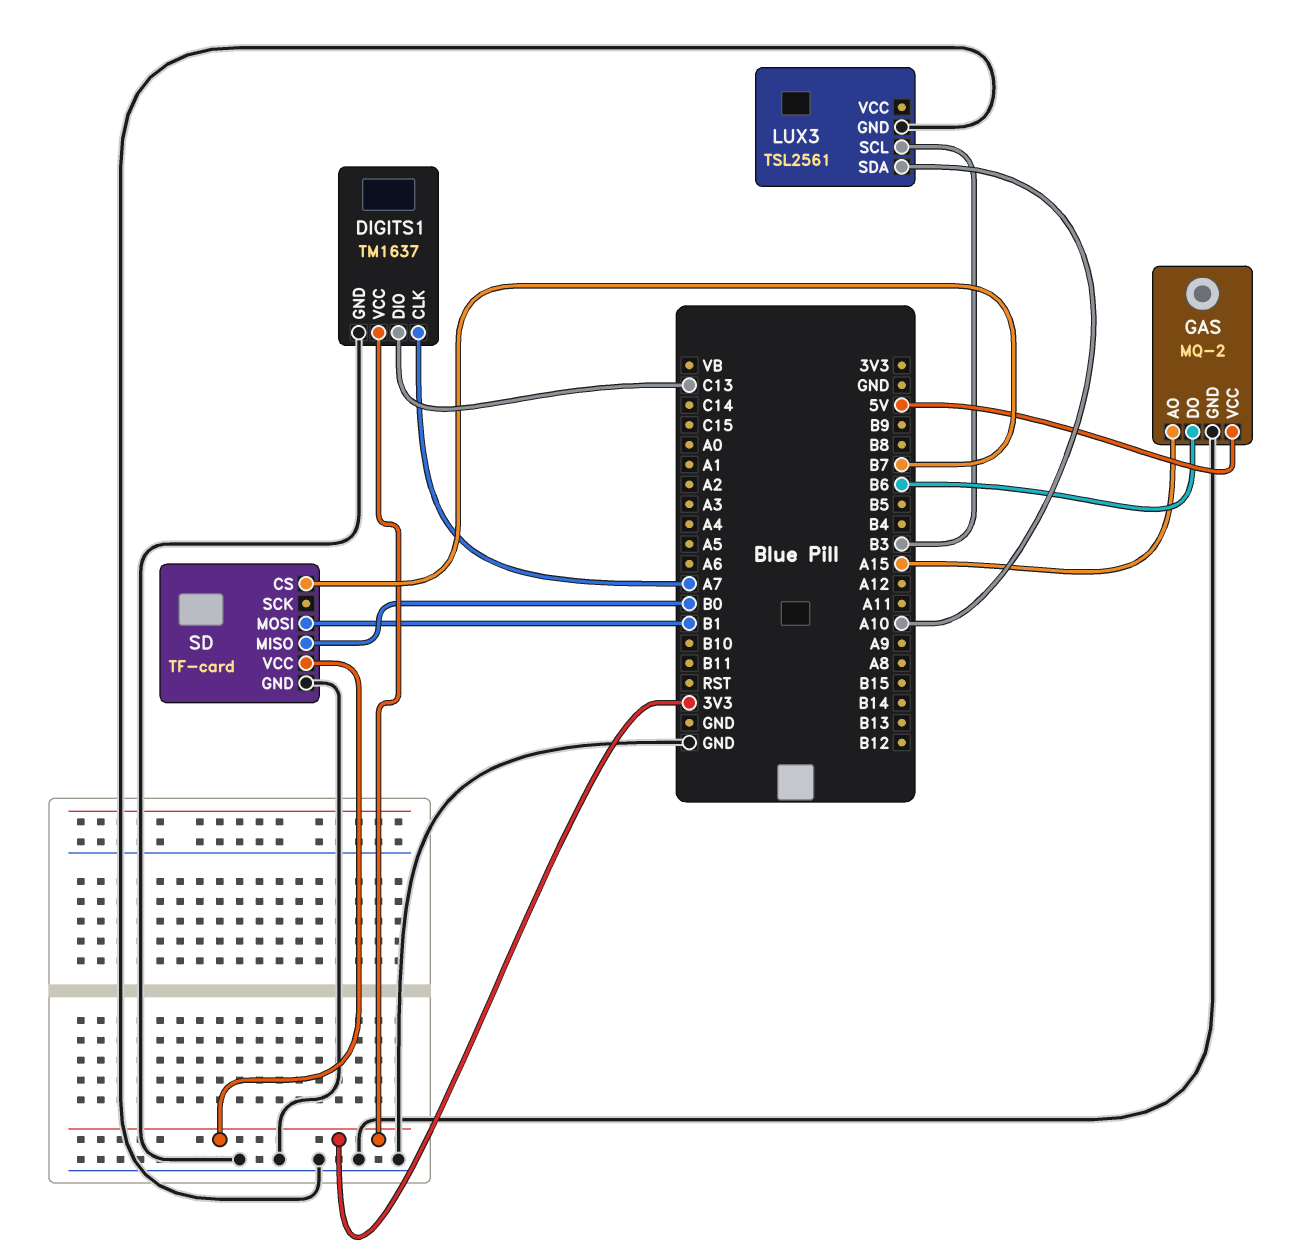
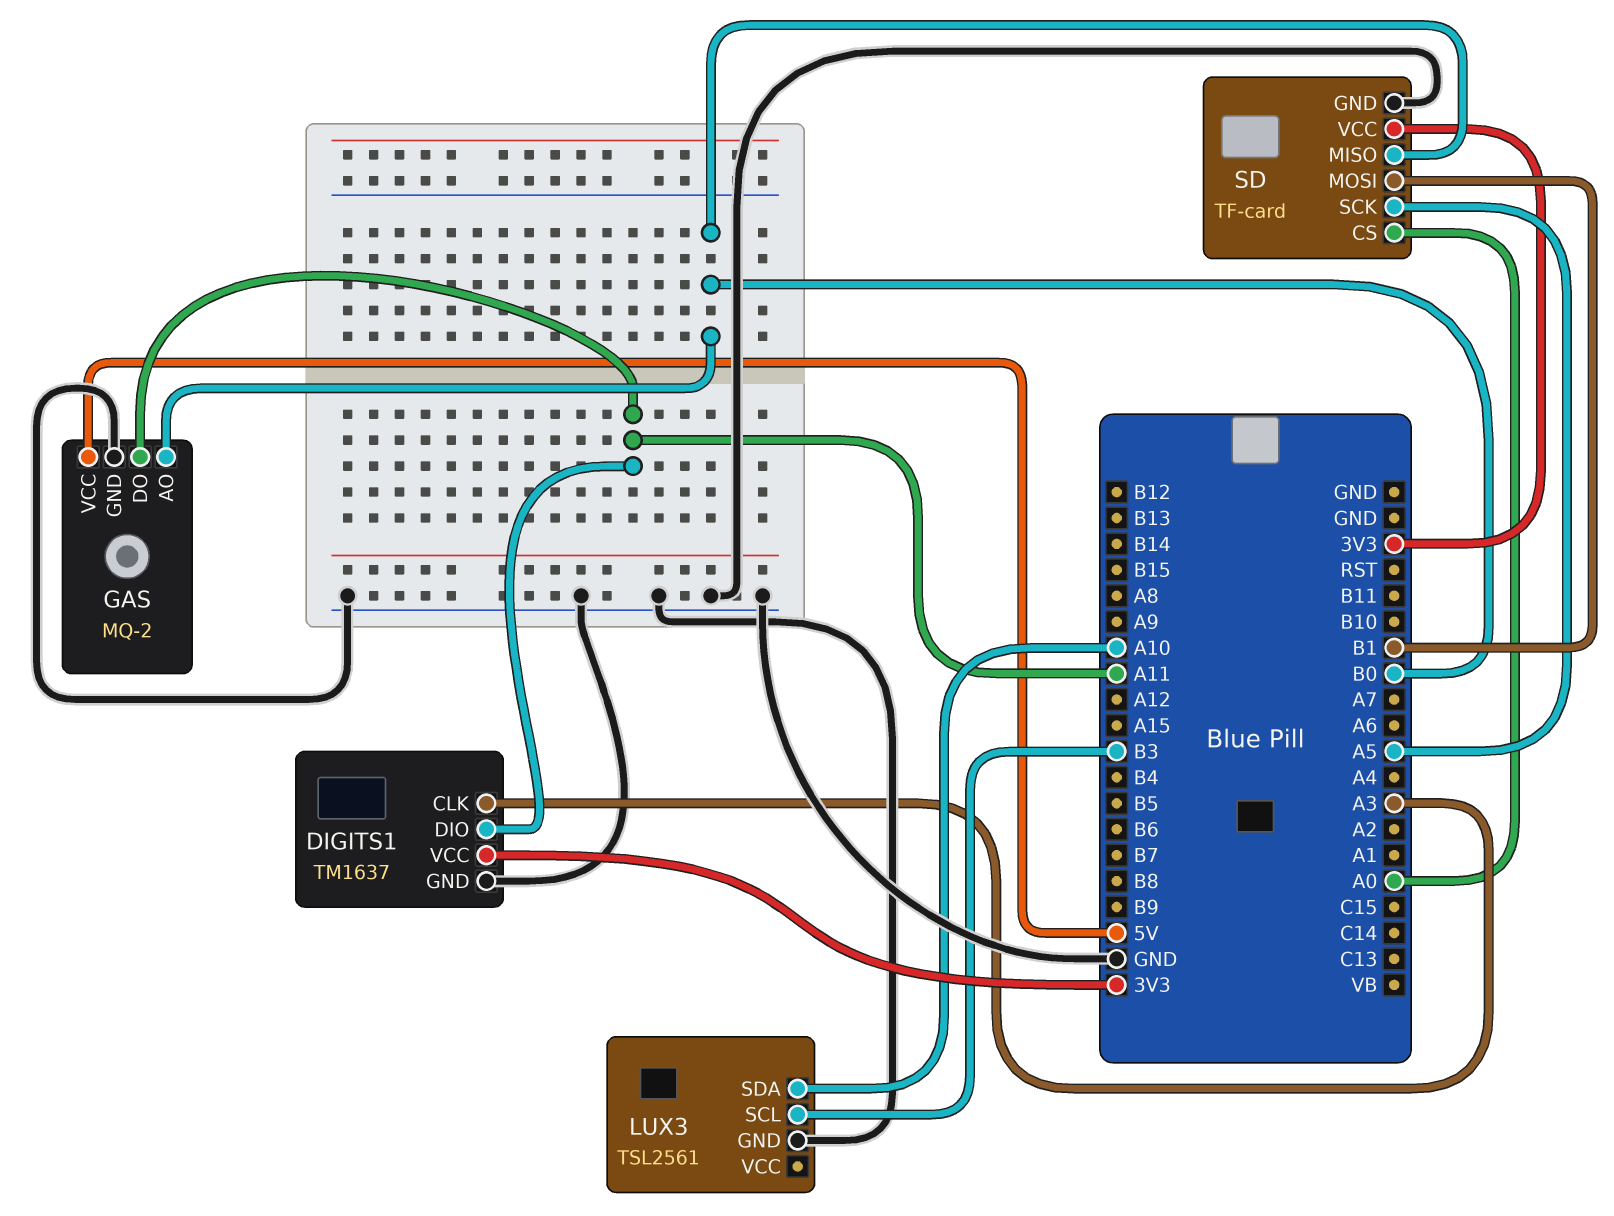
DIGITS1 pin CLK: A7 -> A3
DIGITS1 pin DIO: C13 -> A11
GAS pin AO: A15 -> B0
GAS pin DO: B6 -> A11
SD pin CS: B7 -> A0
SD pin SCK: none -> A5

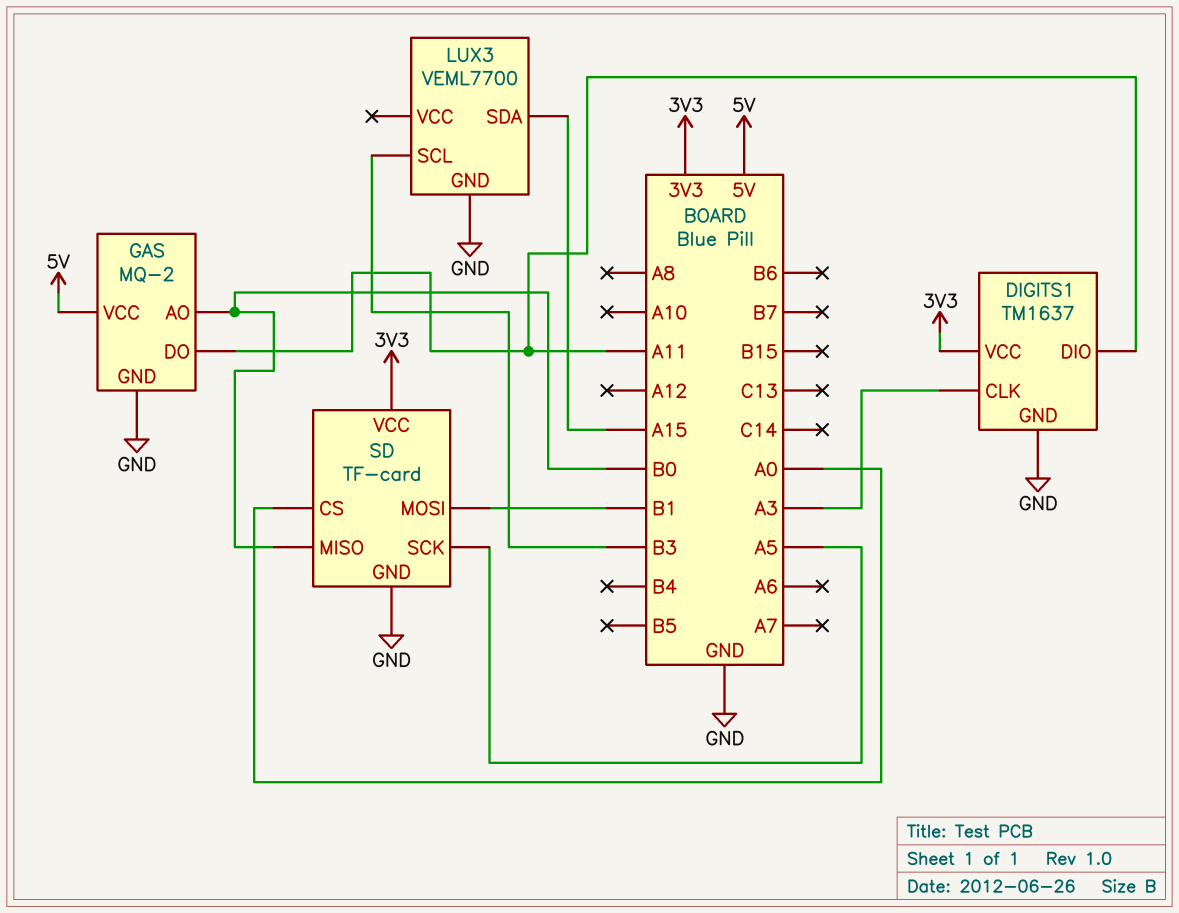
LUX3: TSL2561 -> VEML7700
LUX3 pin SDA: A10 -> A15

